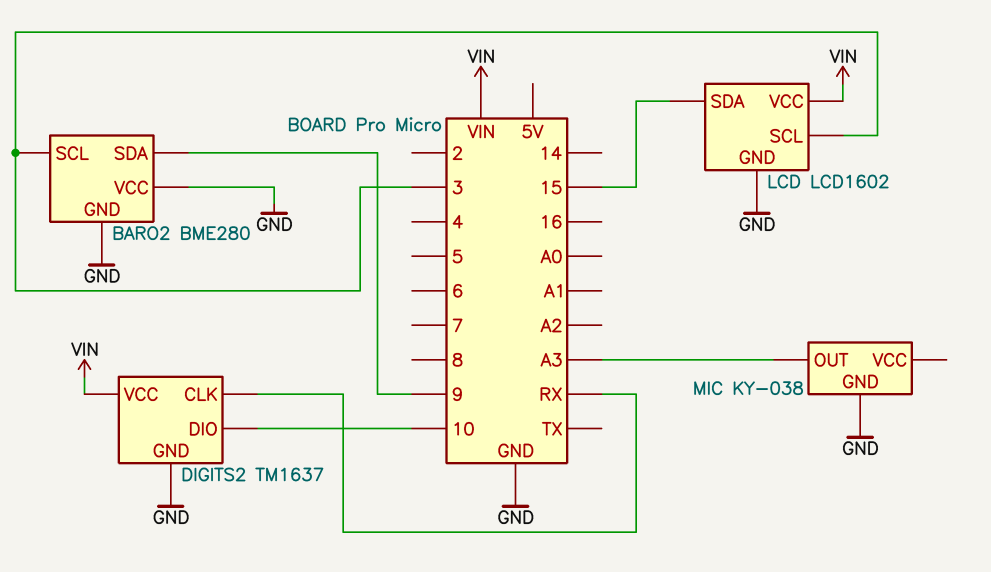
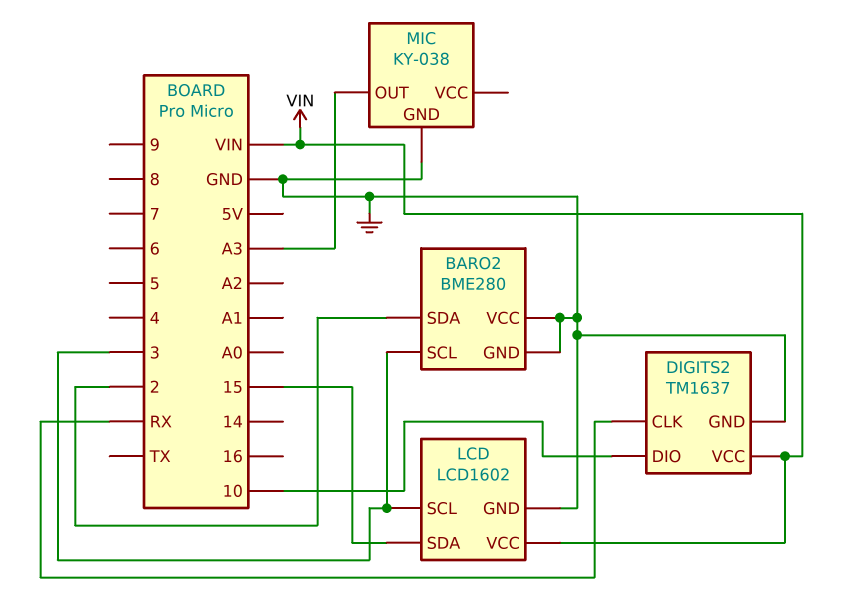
BARO2 pin SDA: 9 -> 2

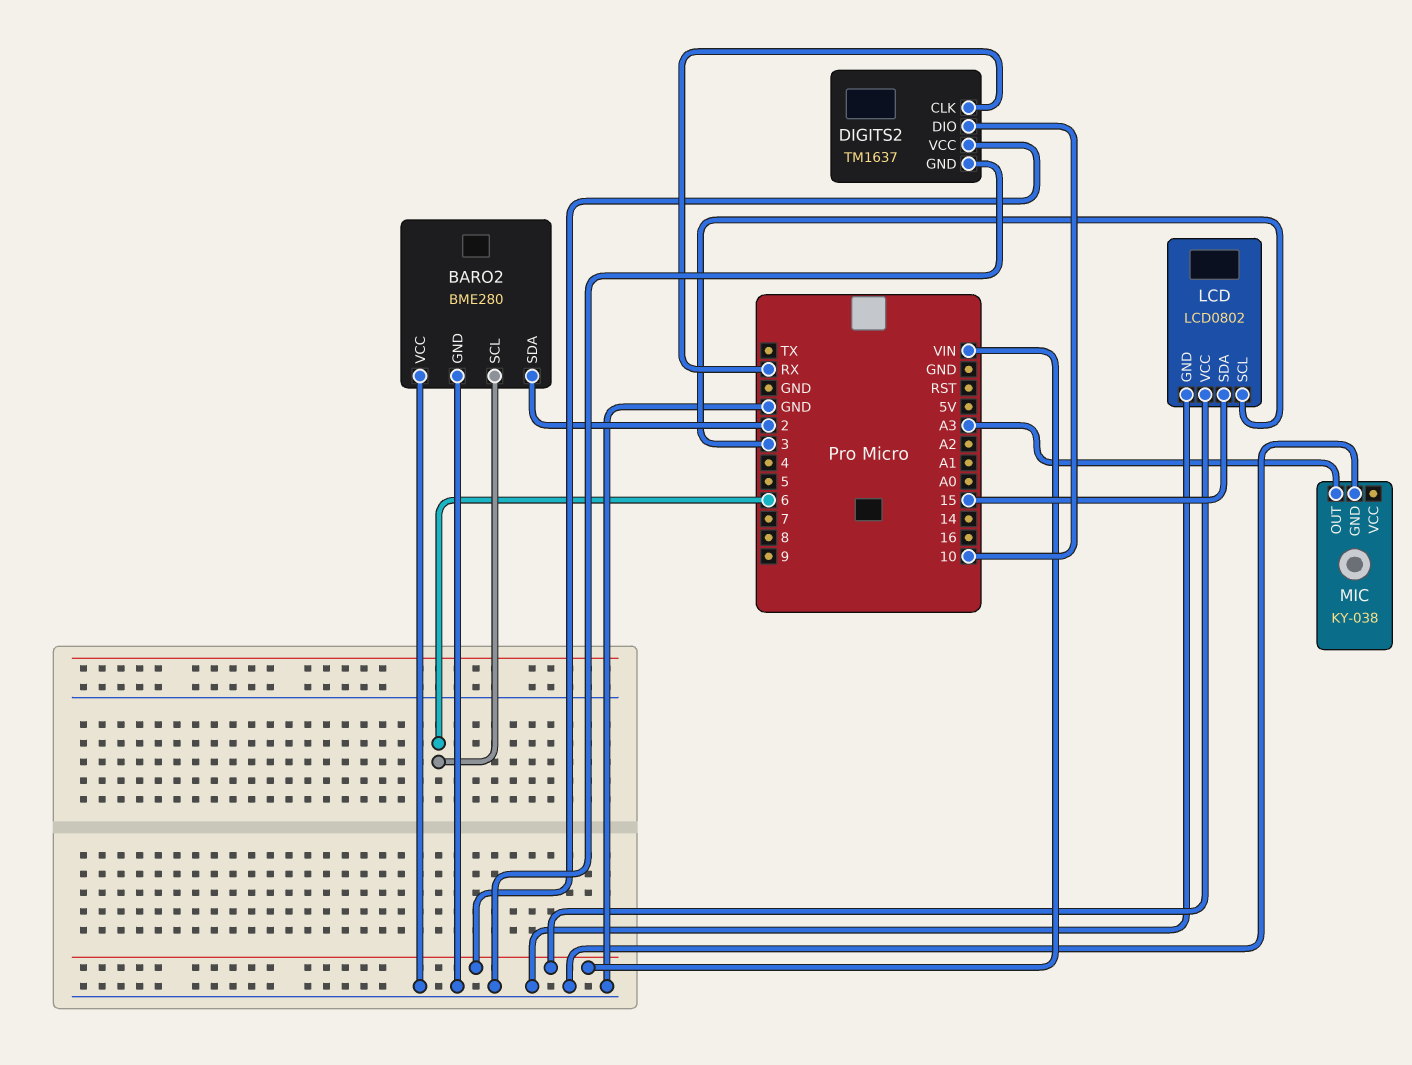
BARO2 pin SCL: 3 -> 6
LCD: LCD1602 -> LCD0802

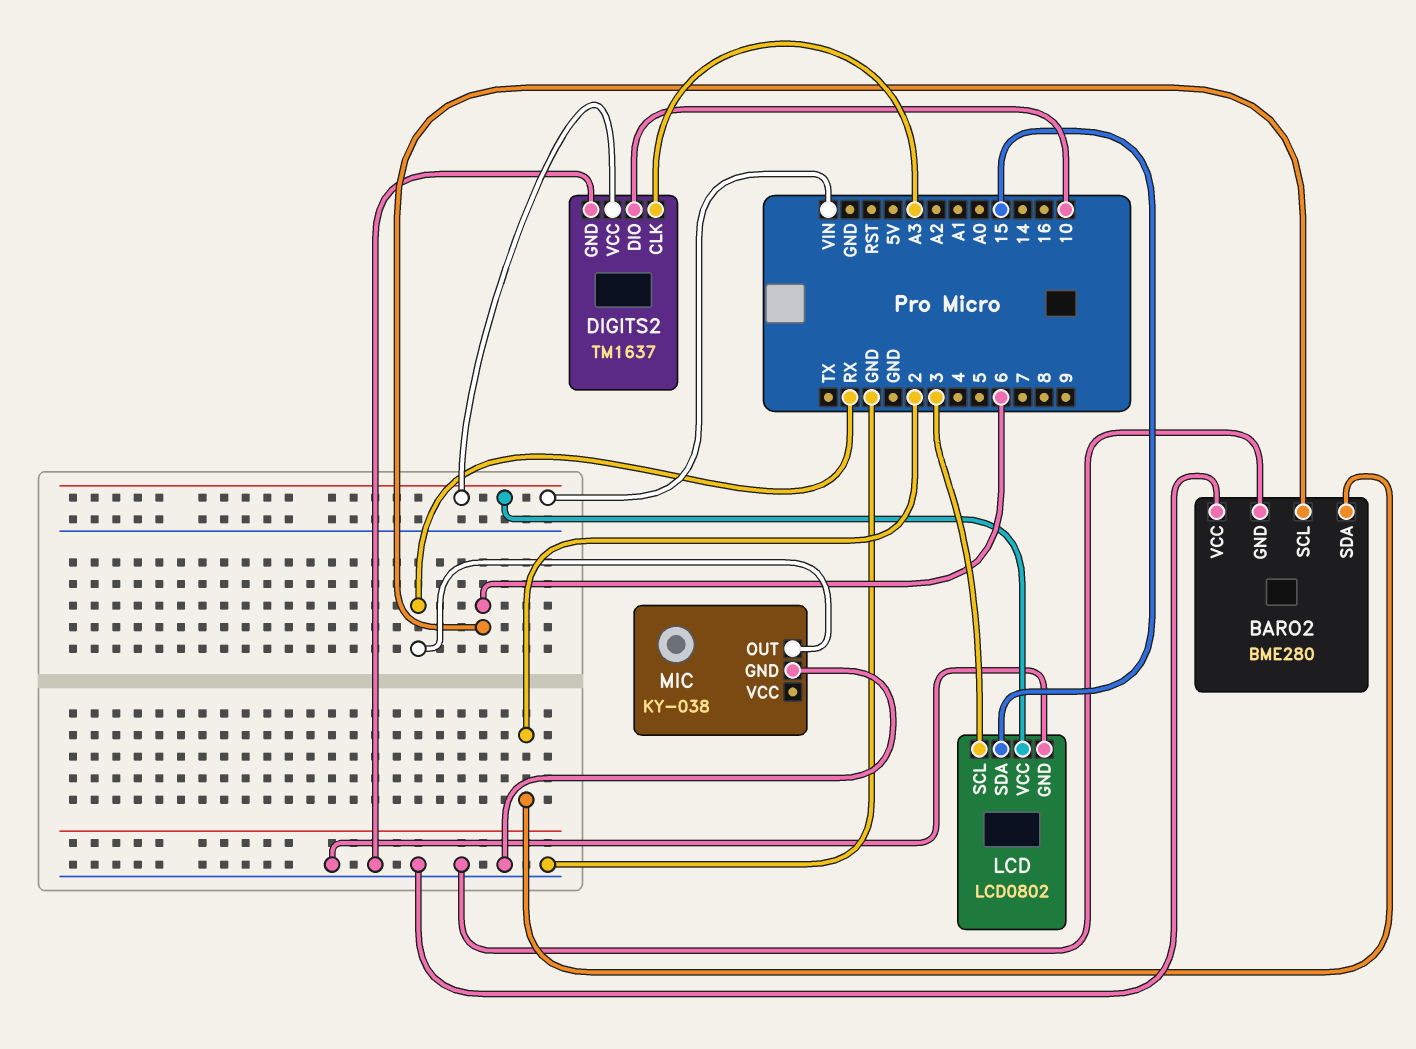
DIGITS2 pin CLK: RX -> A3
MIC pin OUT: A3 -> RX

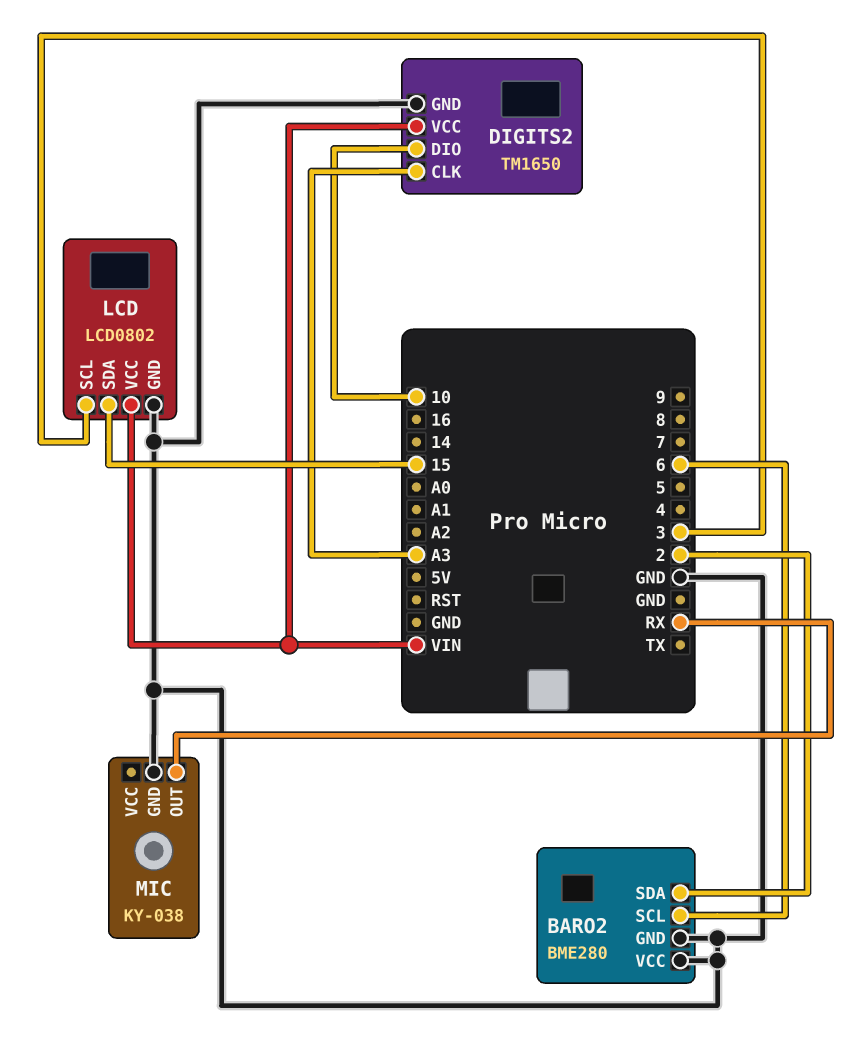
DIGITS2: TM1637 -> TM1650

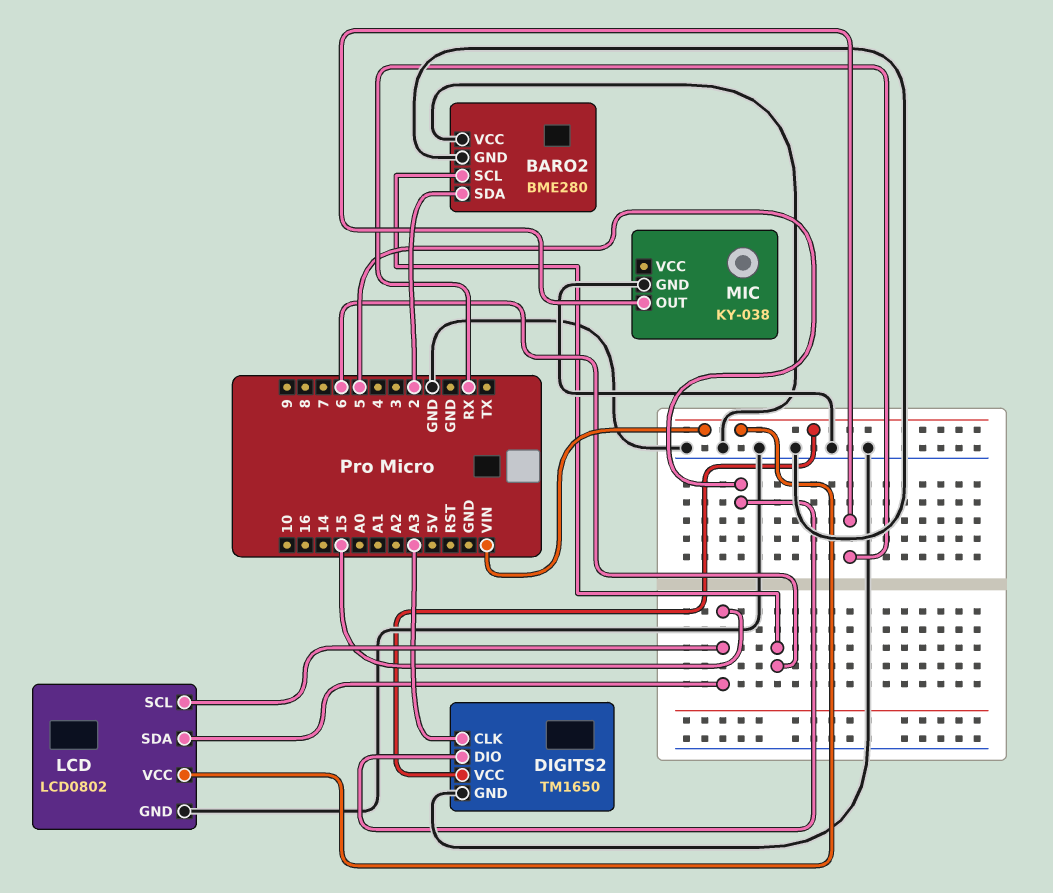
DIGITS2 pin DIO: 10 -> 5
LCD pin SCL: 3 -> 15

